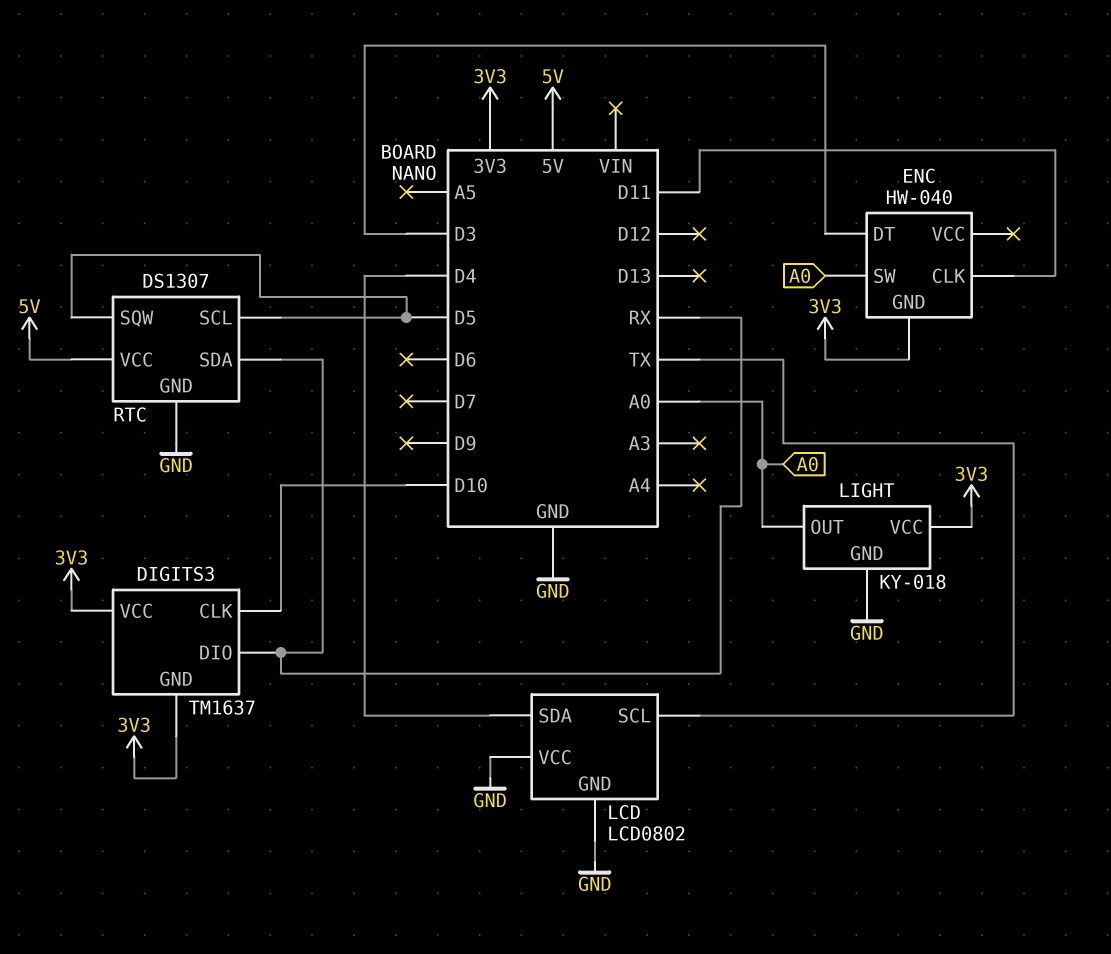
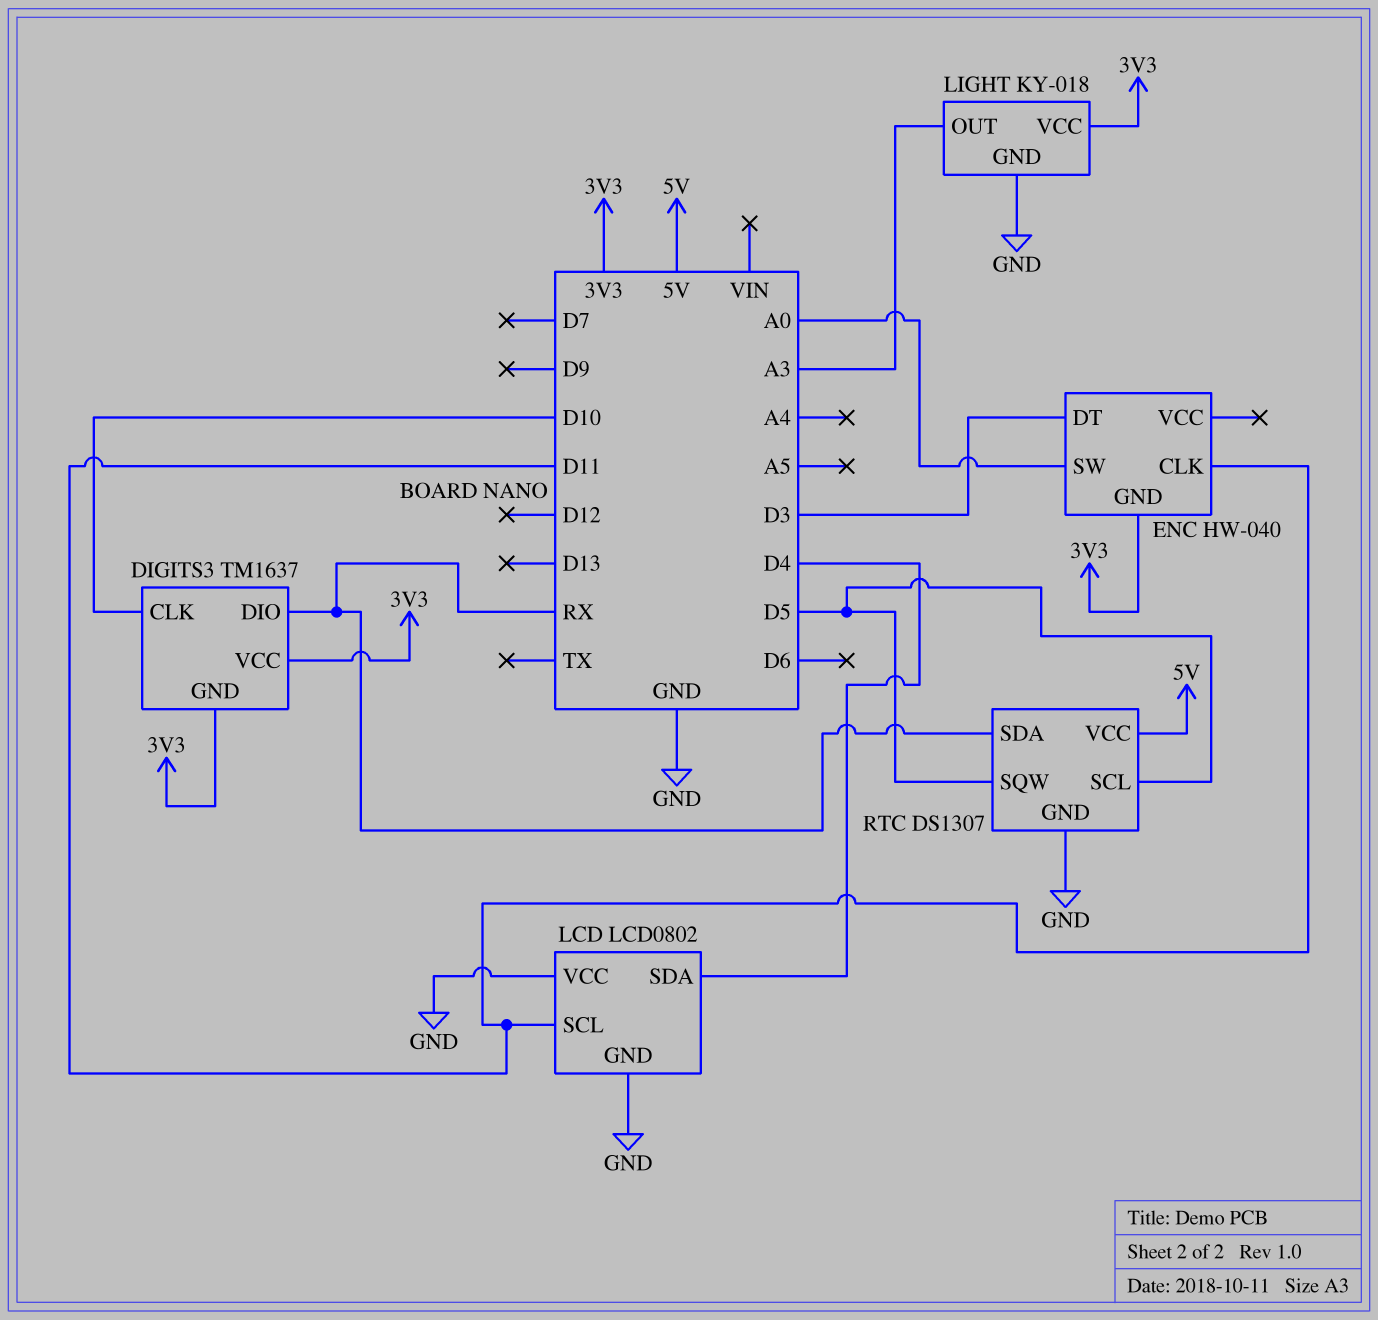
LCD pin SCL: TX -> D11
LIGHT pin OUT: A0 -> A3

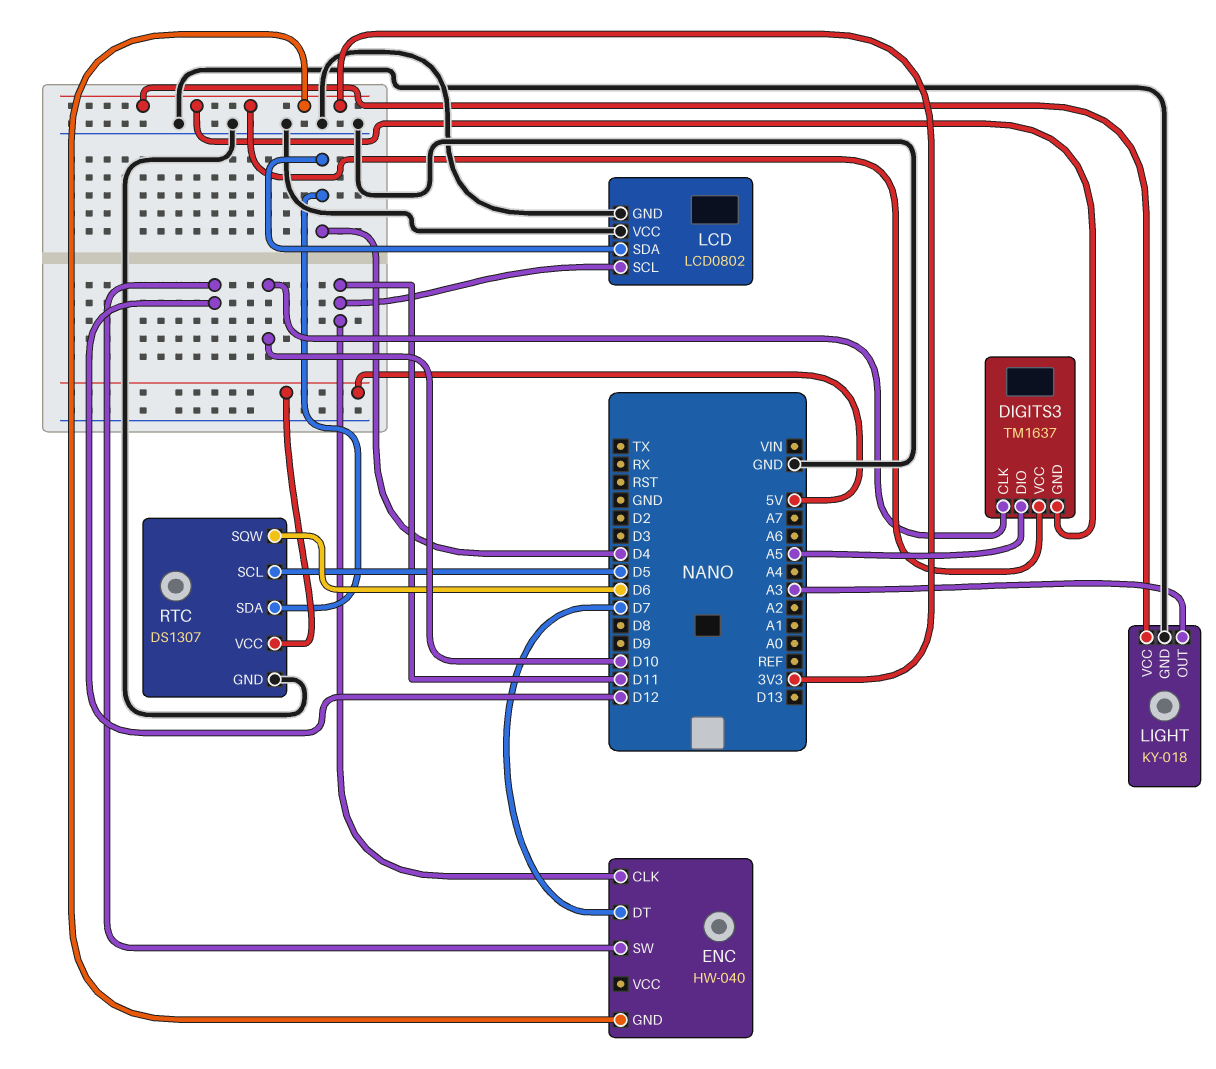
DIGITS3 pin DIO: RX -> A5
ENC pin DT: D3 -> D7
ENC pin SW: A0 -> D12
RTC pin SDA: RX -> D4
RTC pin SQW: D5 -> D6

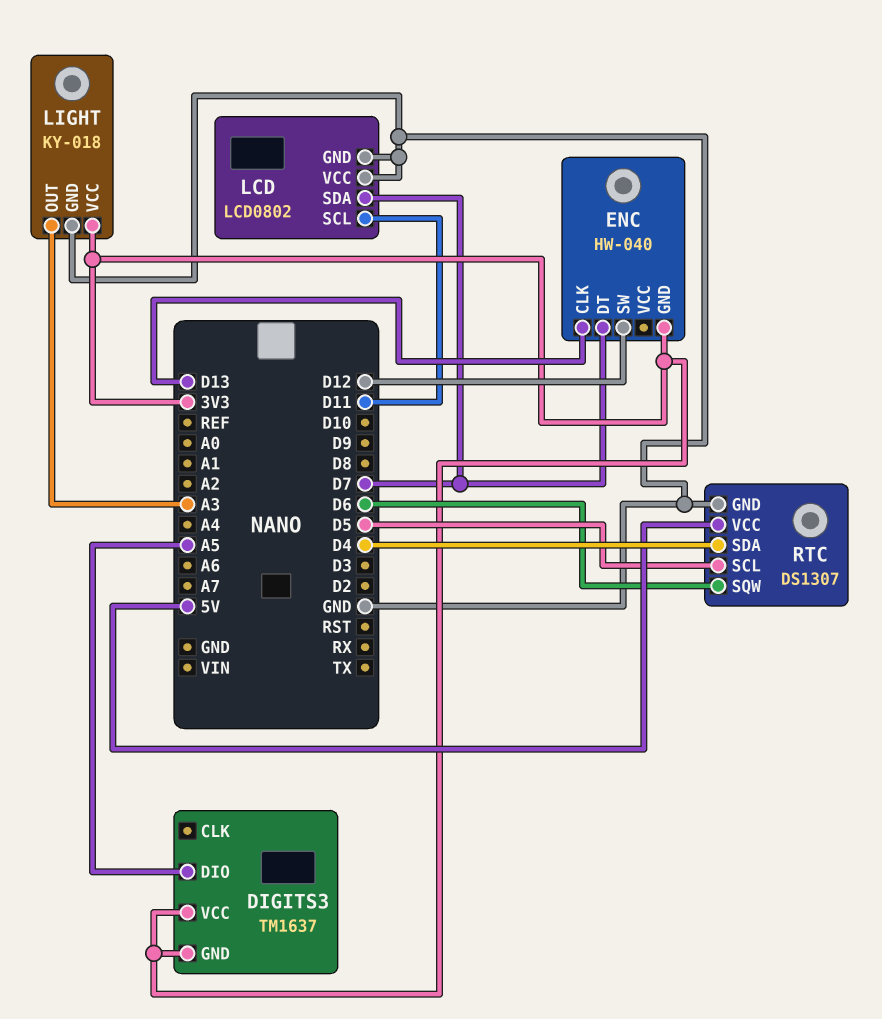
DIGITS3 pin CLK: D10 -> none
ENC pin CLK: D11 -> D13
LCD pin SDA: D4 -> D7

